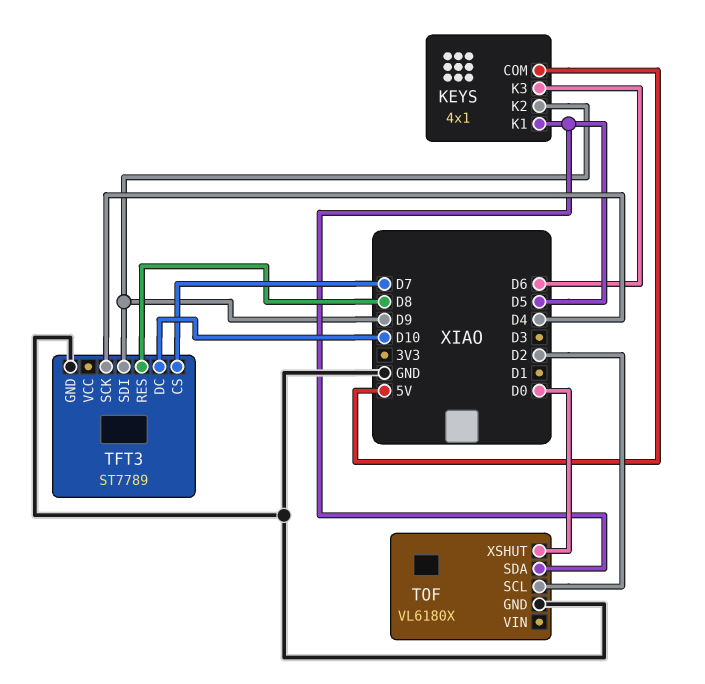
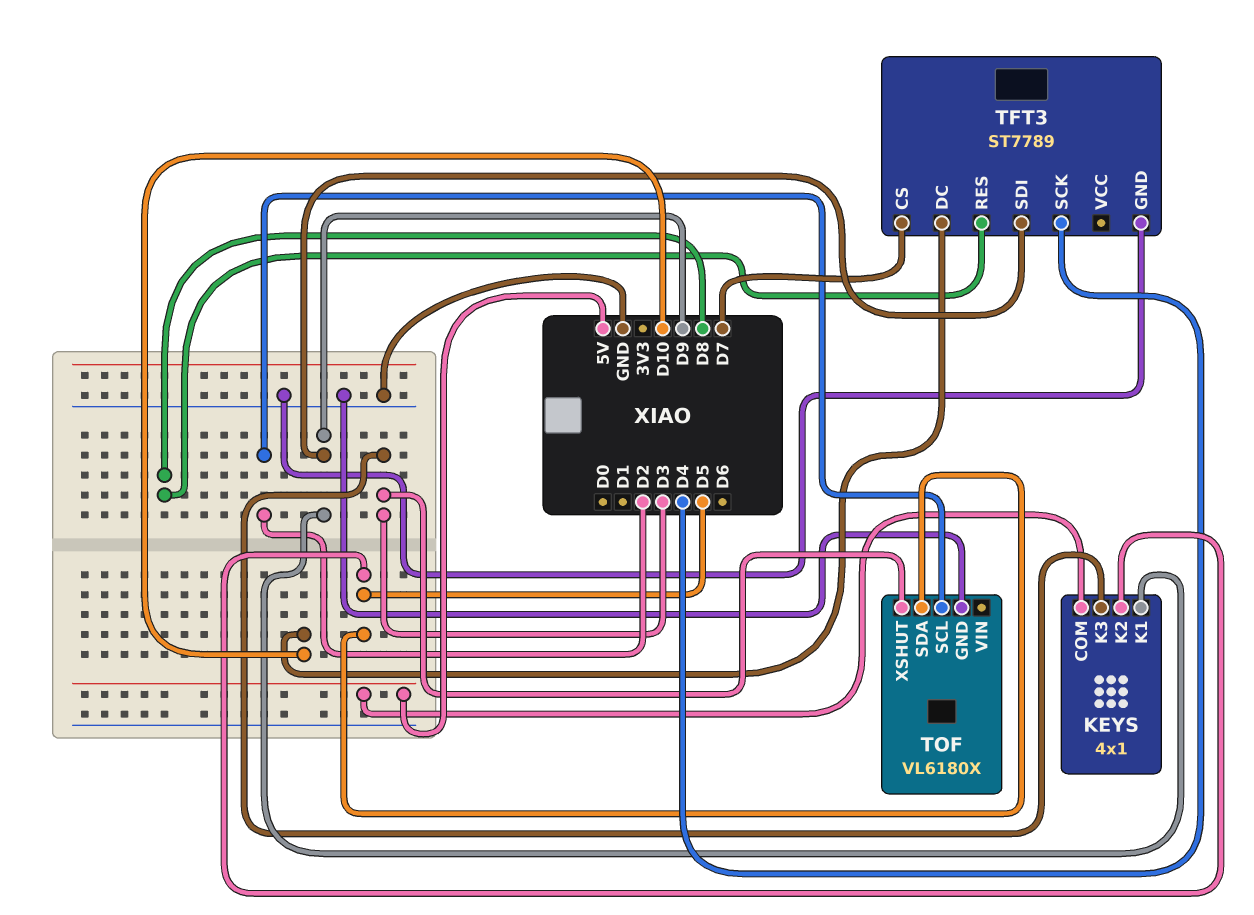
KEYS pin K1: D5 -> D9
KEYS pin K2: D9 -> D5
KEYS pin K3: D6 -> D3
TOF pin XSHUT: D0 -> D3

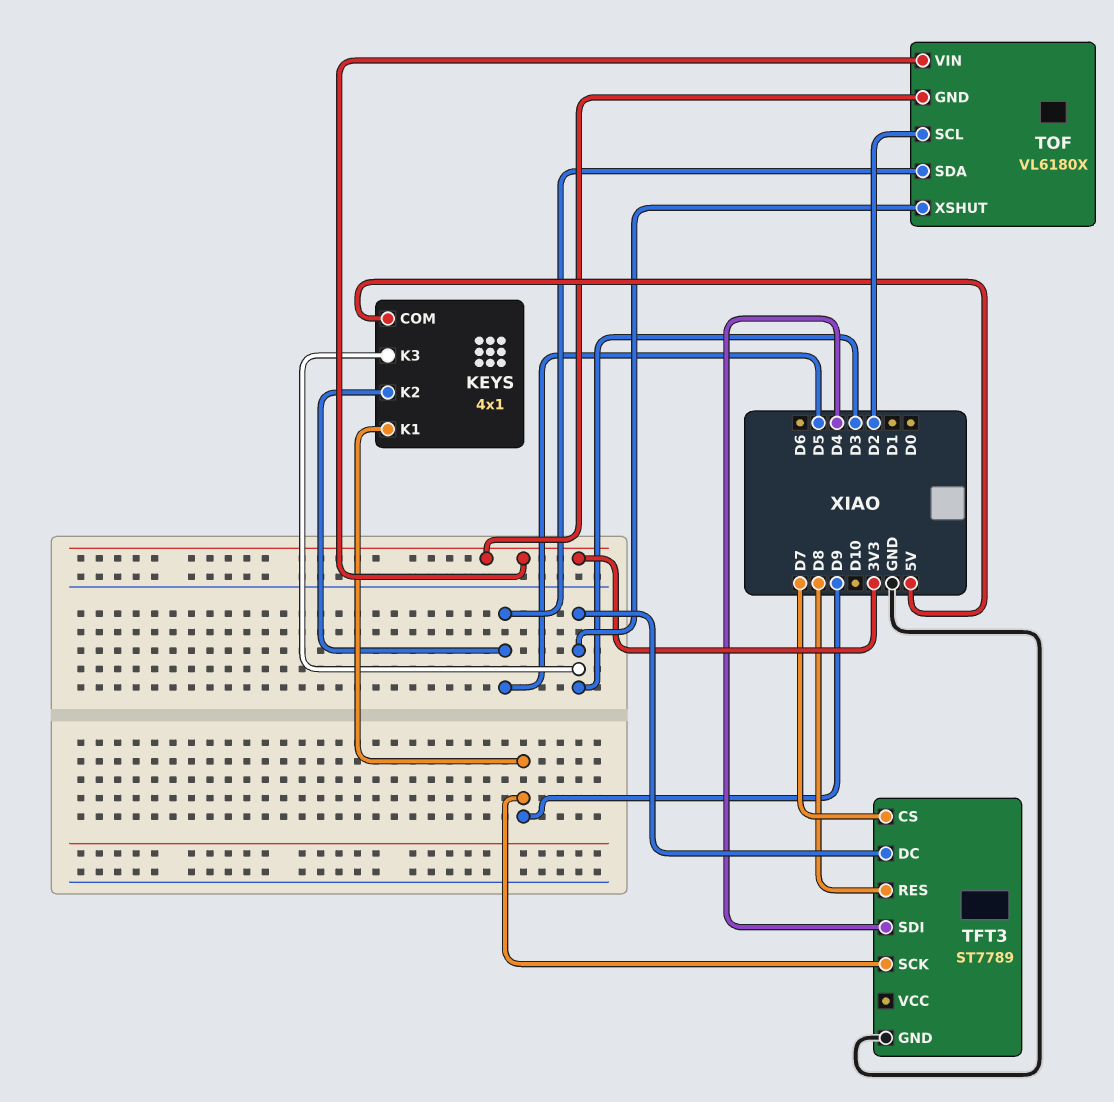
TFT3 pin DC: D10 -> D3
TFT3 pin SCK: D4 -> D9
TFT3 pin SDI: D9 -> D4
TOF pin GND: GND -> 3V3
TOF pin VIN: none -> 3V3

